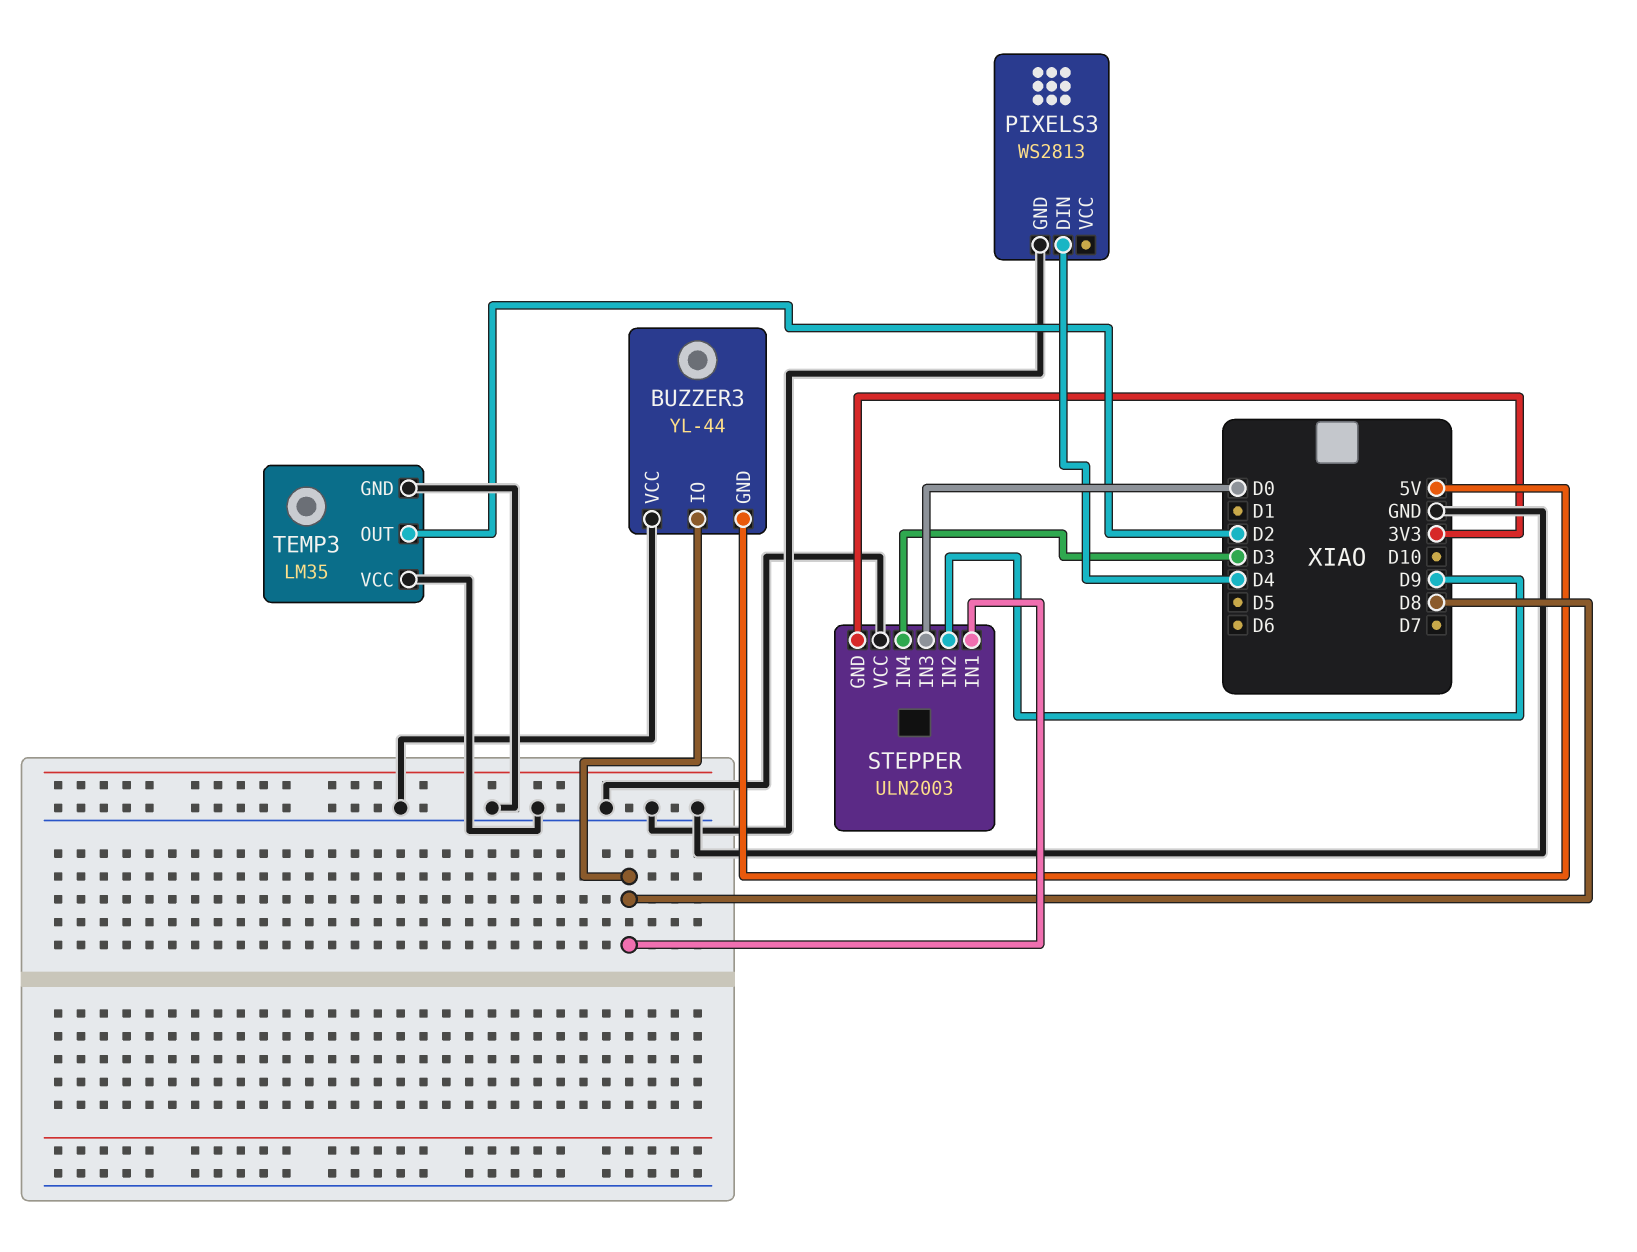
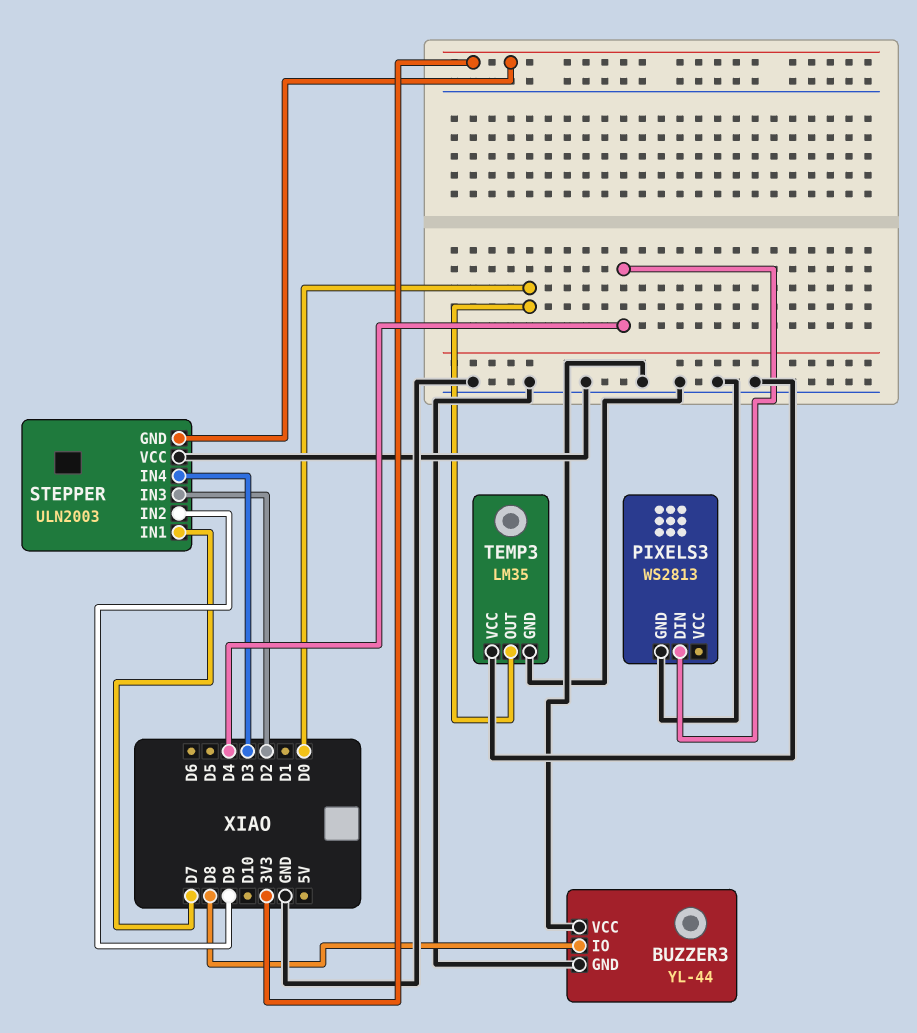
BUZZER3 pin GND: 5V -> GND
STEPPER pin IN1: D8 -> D7
STEPPER pin IN3: D0 -> D2
TEMP3 pin OUT: D2 -> D0

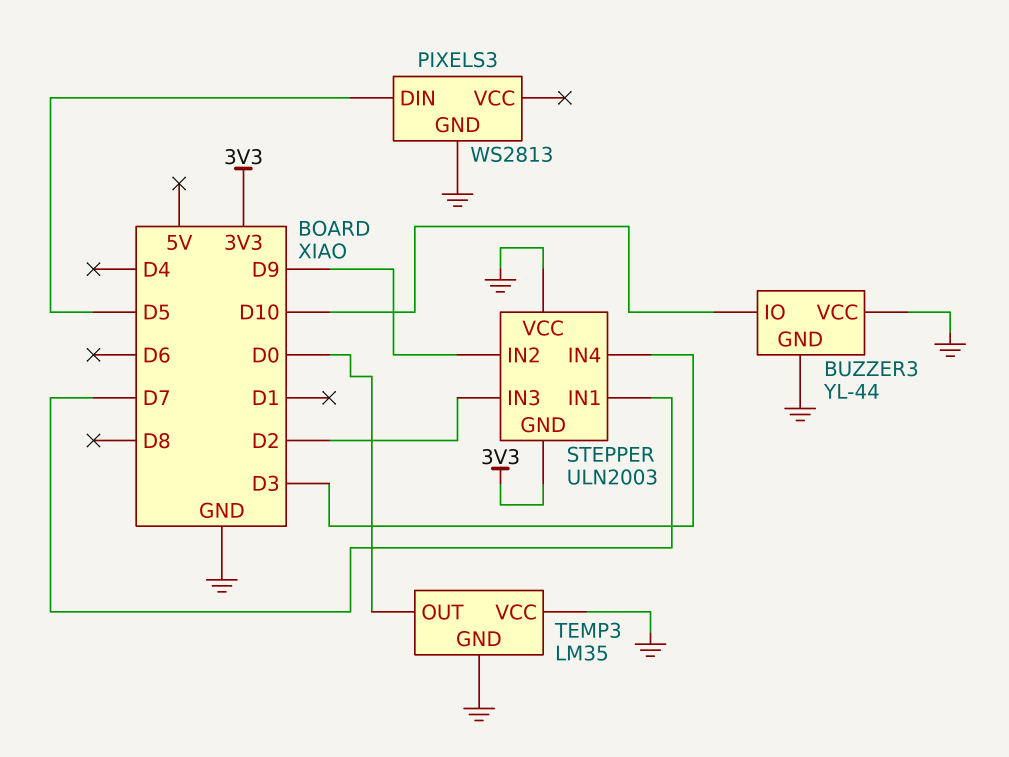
BUZZER3 pin IO: D8 -> D10
PIXELS3 pin DIN: D4 -> D5

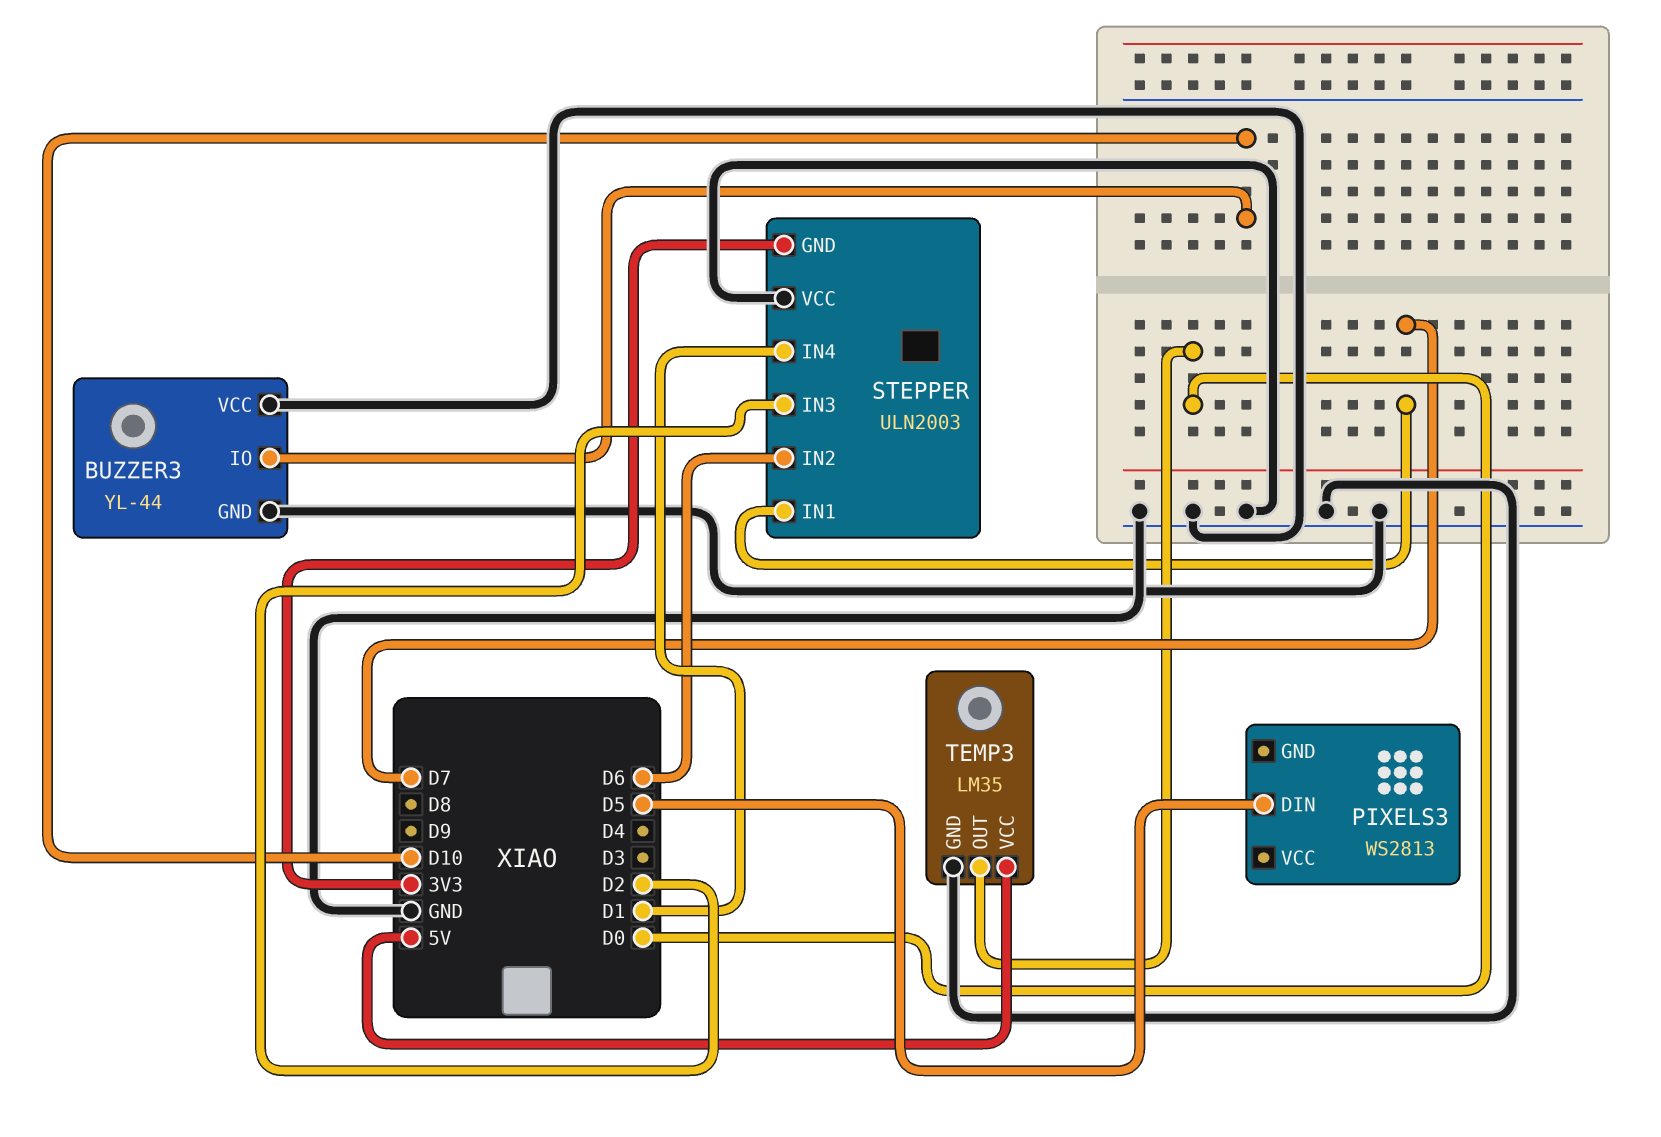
PIXELS3 pin GND: GND -> none
STEPPER pin IN2: D9 -> D6
STEPPER pin IN4: D3 -> D1
TEMP3 pin VCC: GND -> 5V

